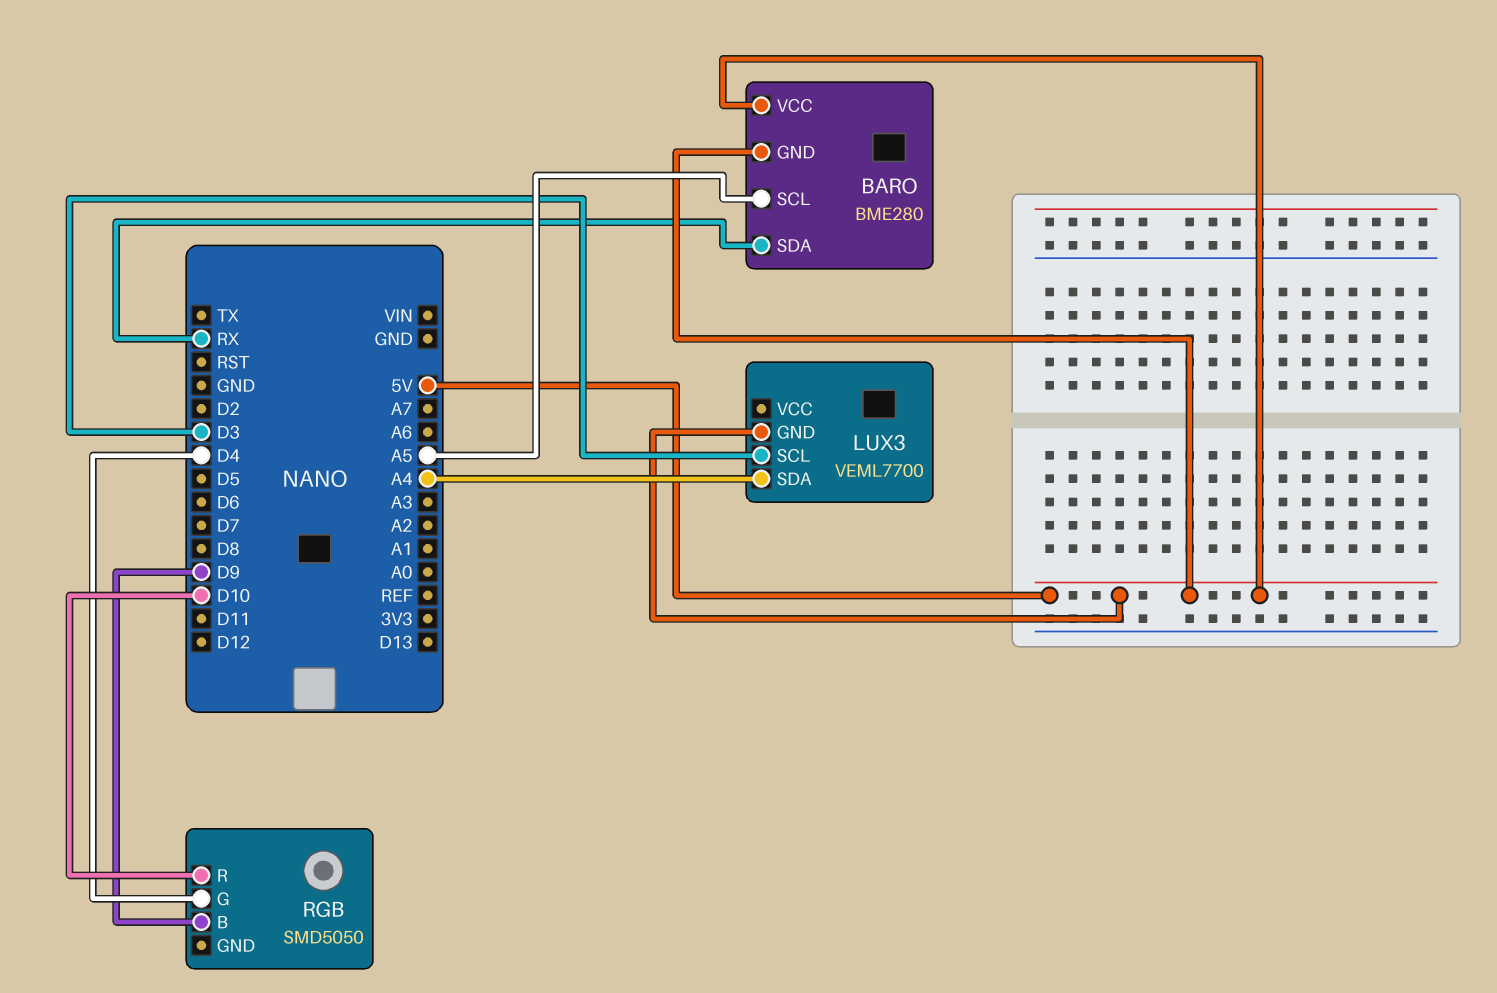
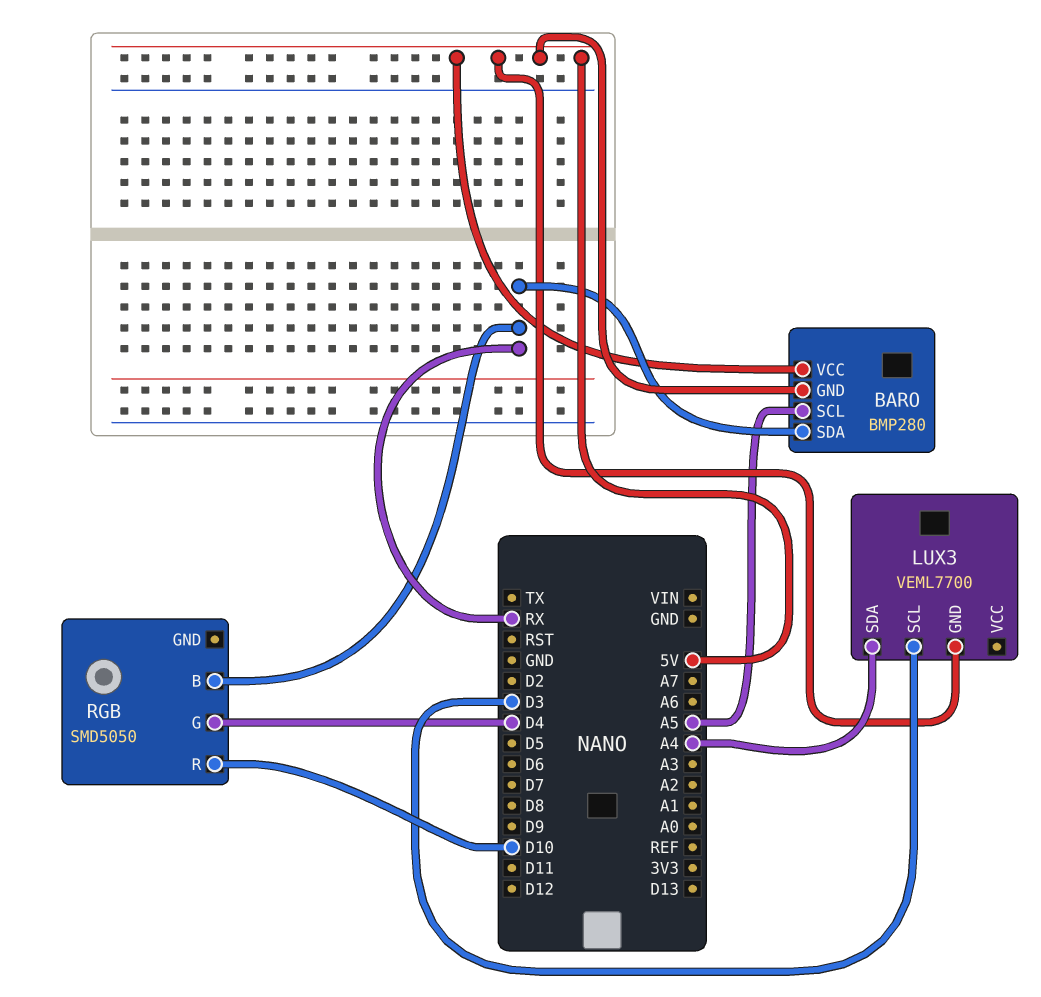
BARO: BME280 -> BMP280
RGB pin B: D9 -> RX

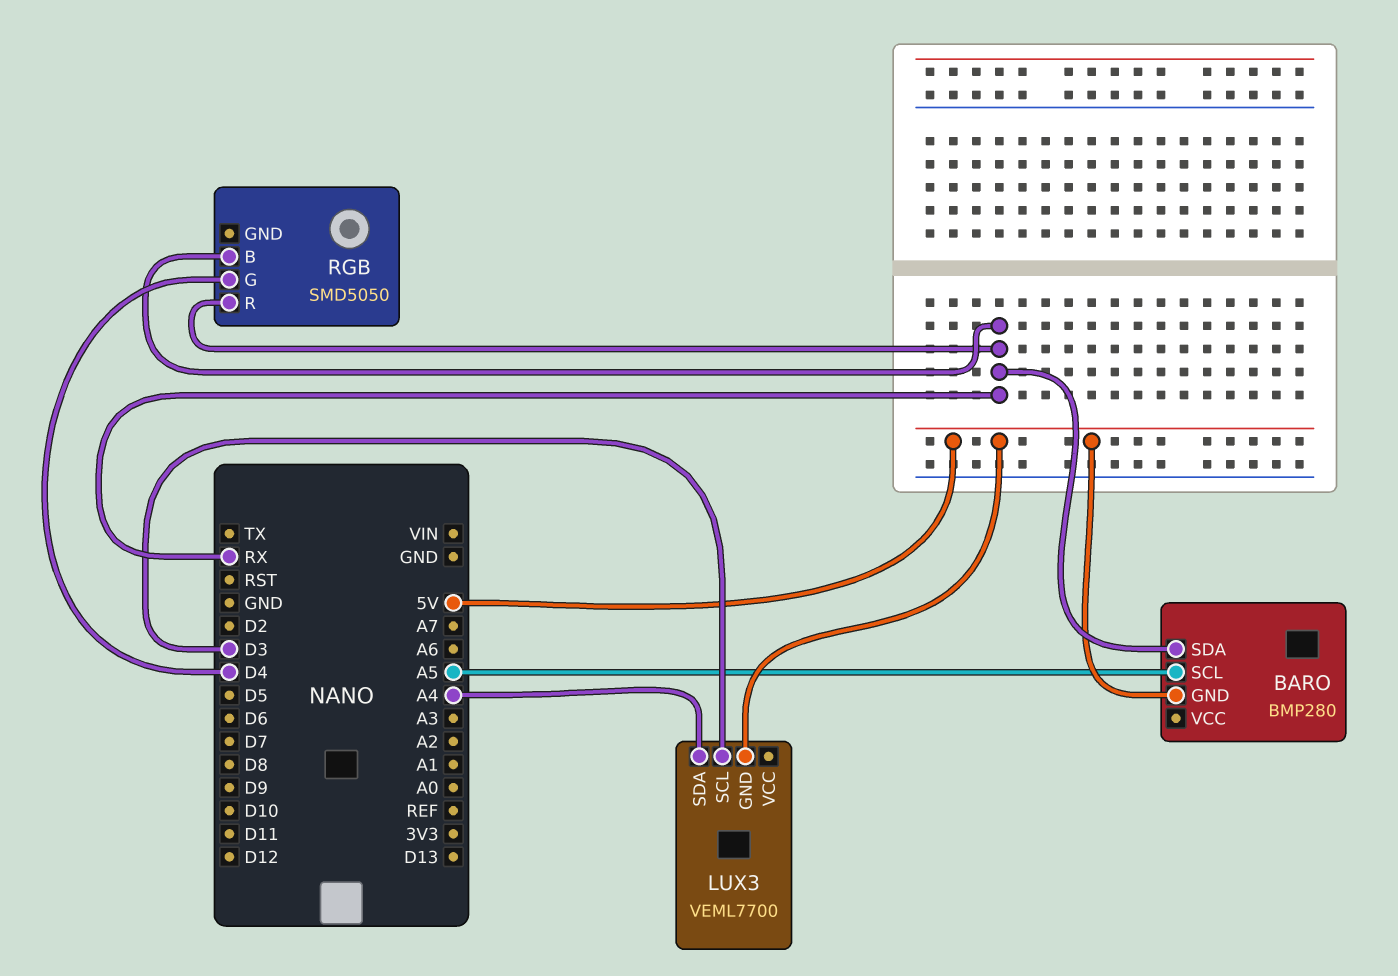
BARO pin VCC: 5V -> none
RGB pin R: D10 -> RX

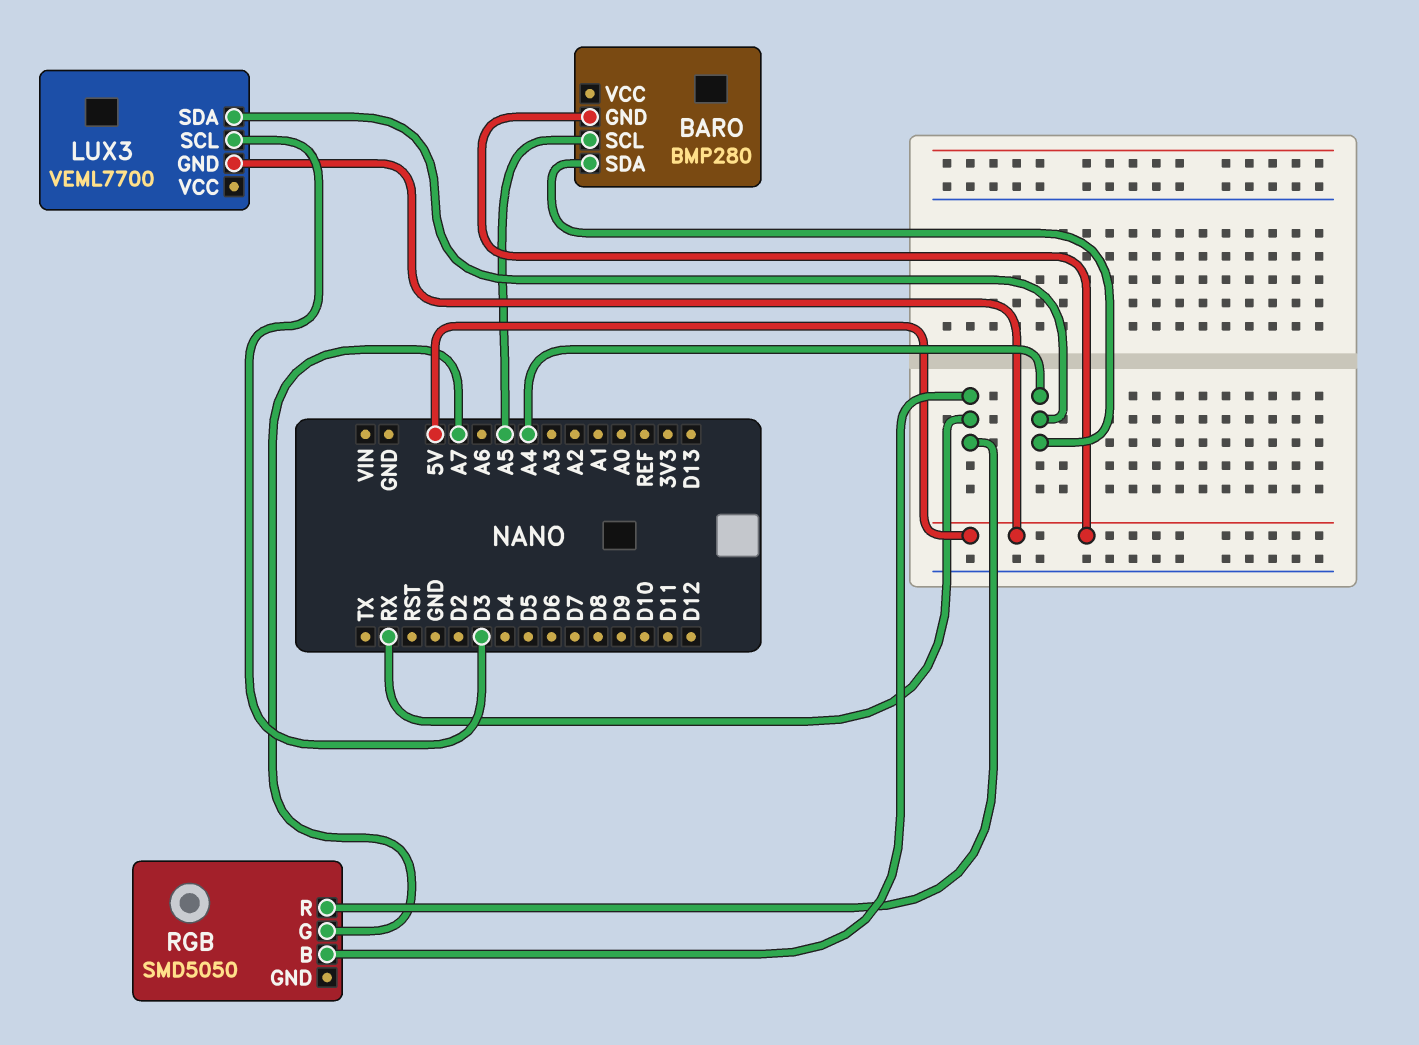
BARO pin SDA: RX -> A4
RGB pin G: D4 -> A7

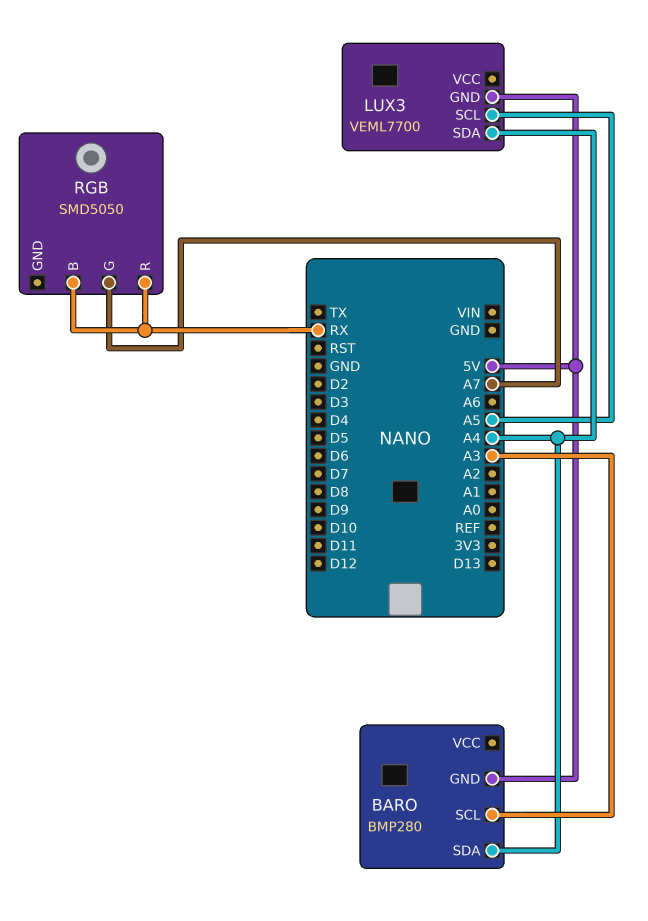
BARO pin SCL: A5 -> A3
LUX3 pin SCL: D3 -> A5

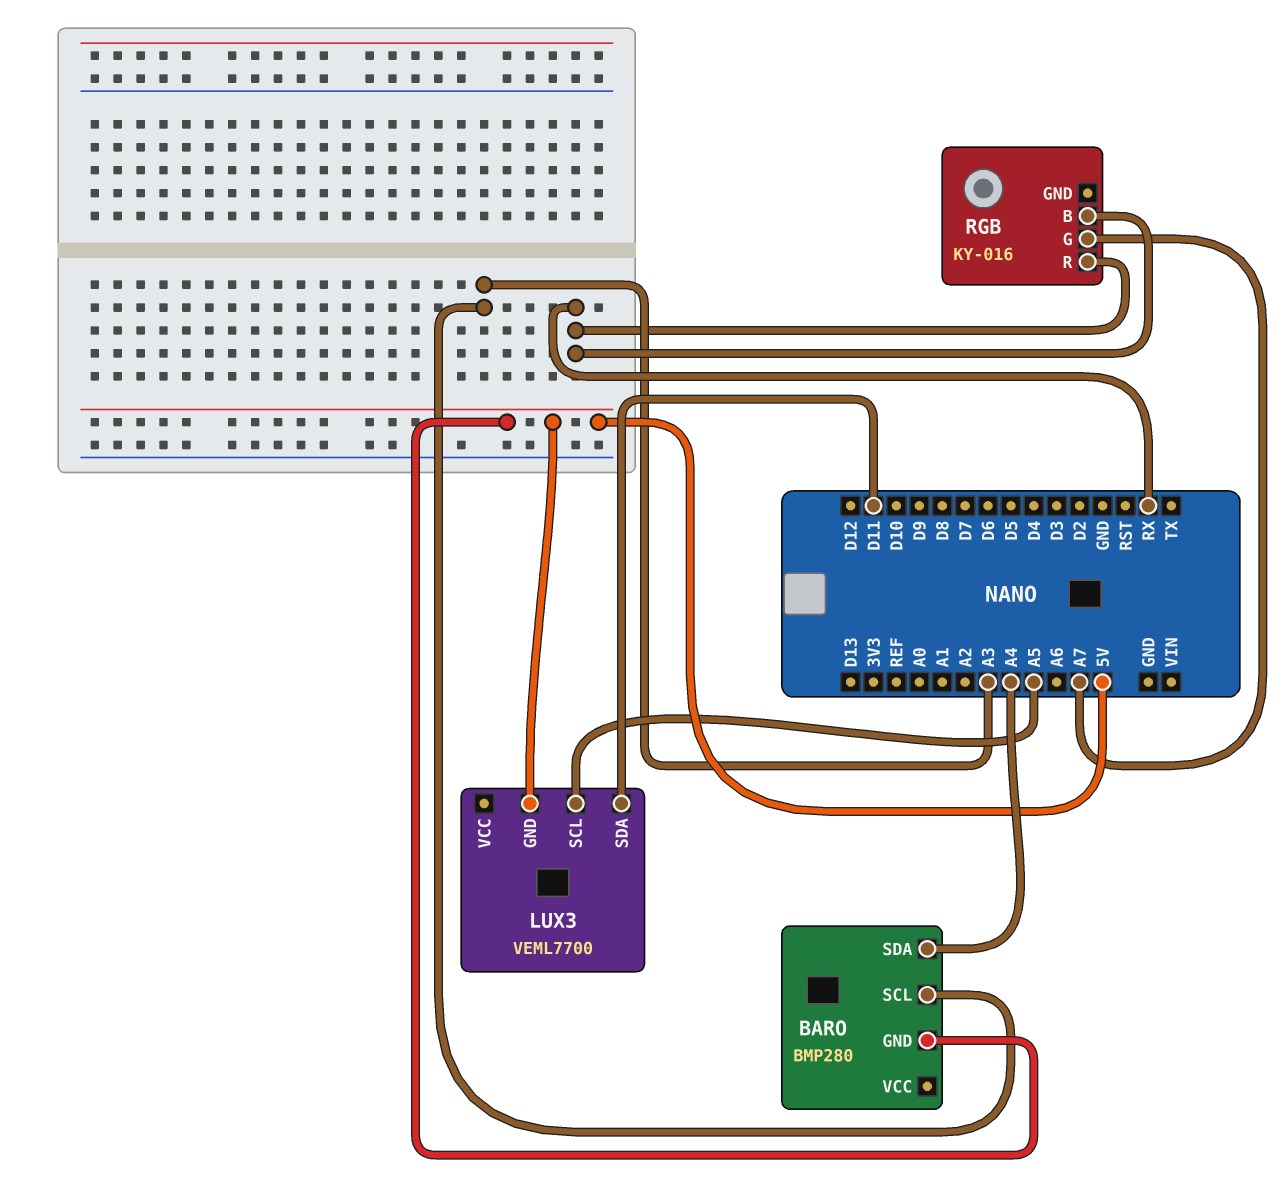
LUX3 pin SDA: A4 -> D11
RGB: SMD5050 -> KY-016

